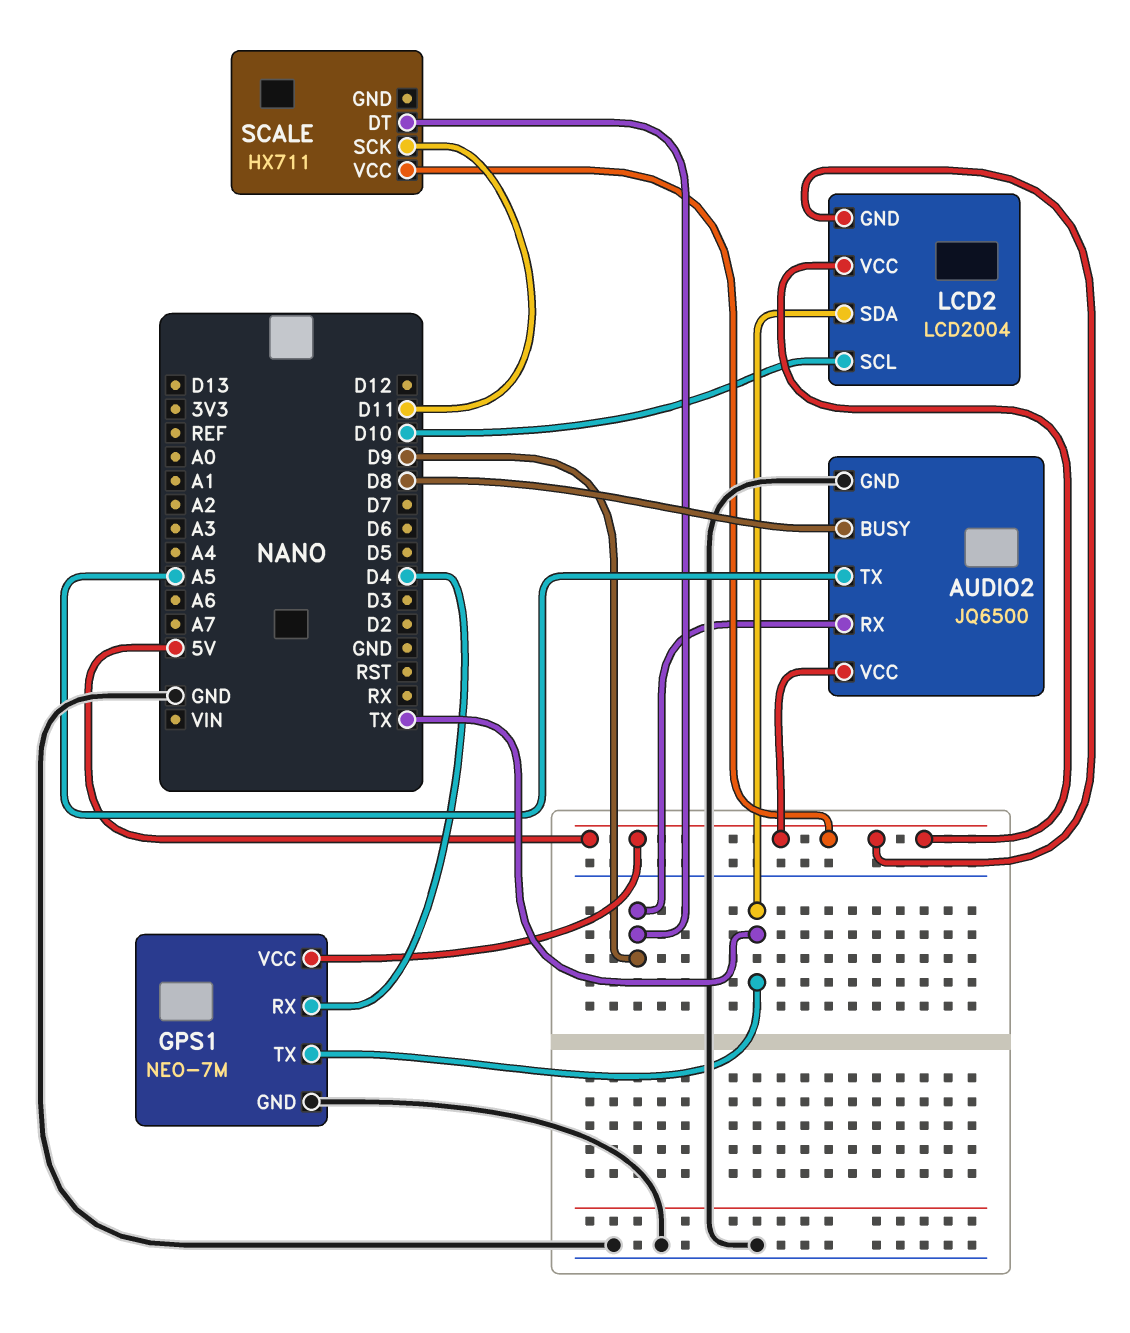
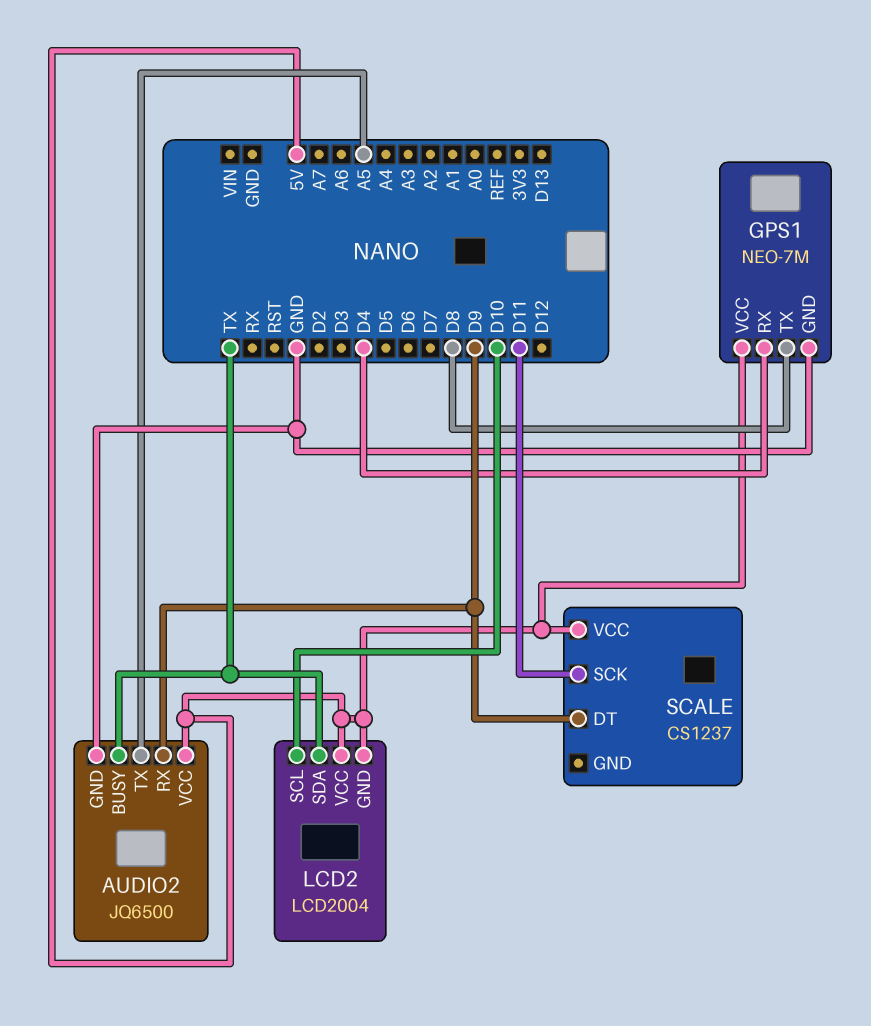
AUDIO2 pin BUSY: D8 -> TX
GPS1 pin TX: TX -> D8
SCALE: HX711 -> CS1237

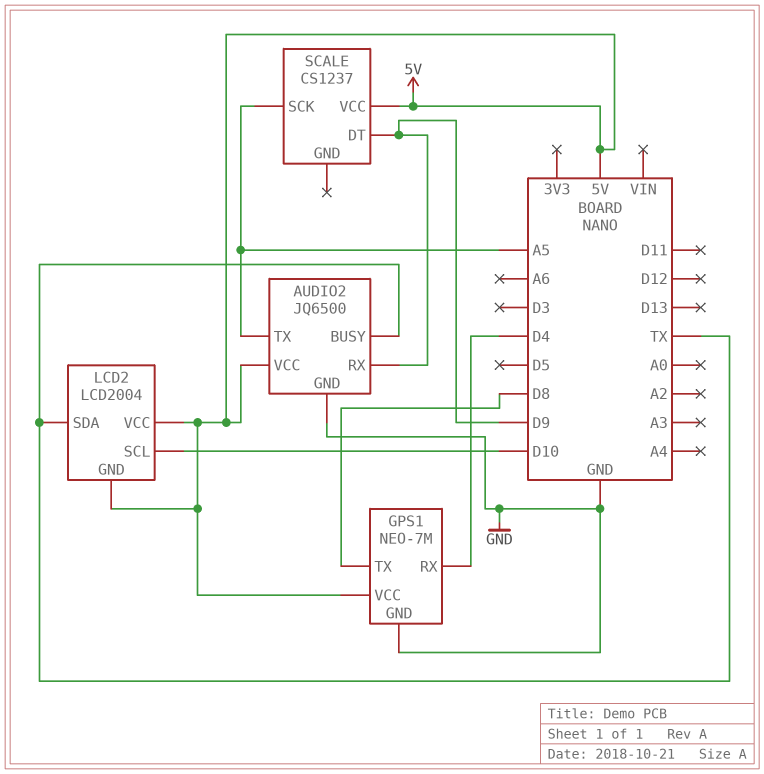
SCALE pin SCK: D11 -> A5

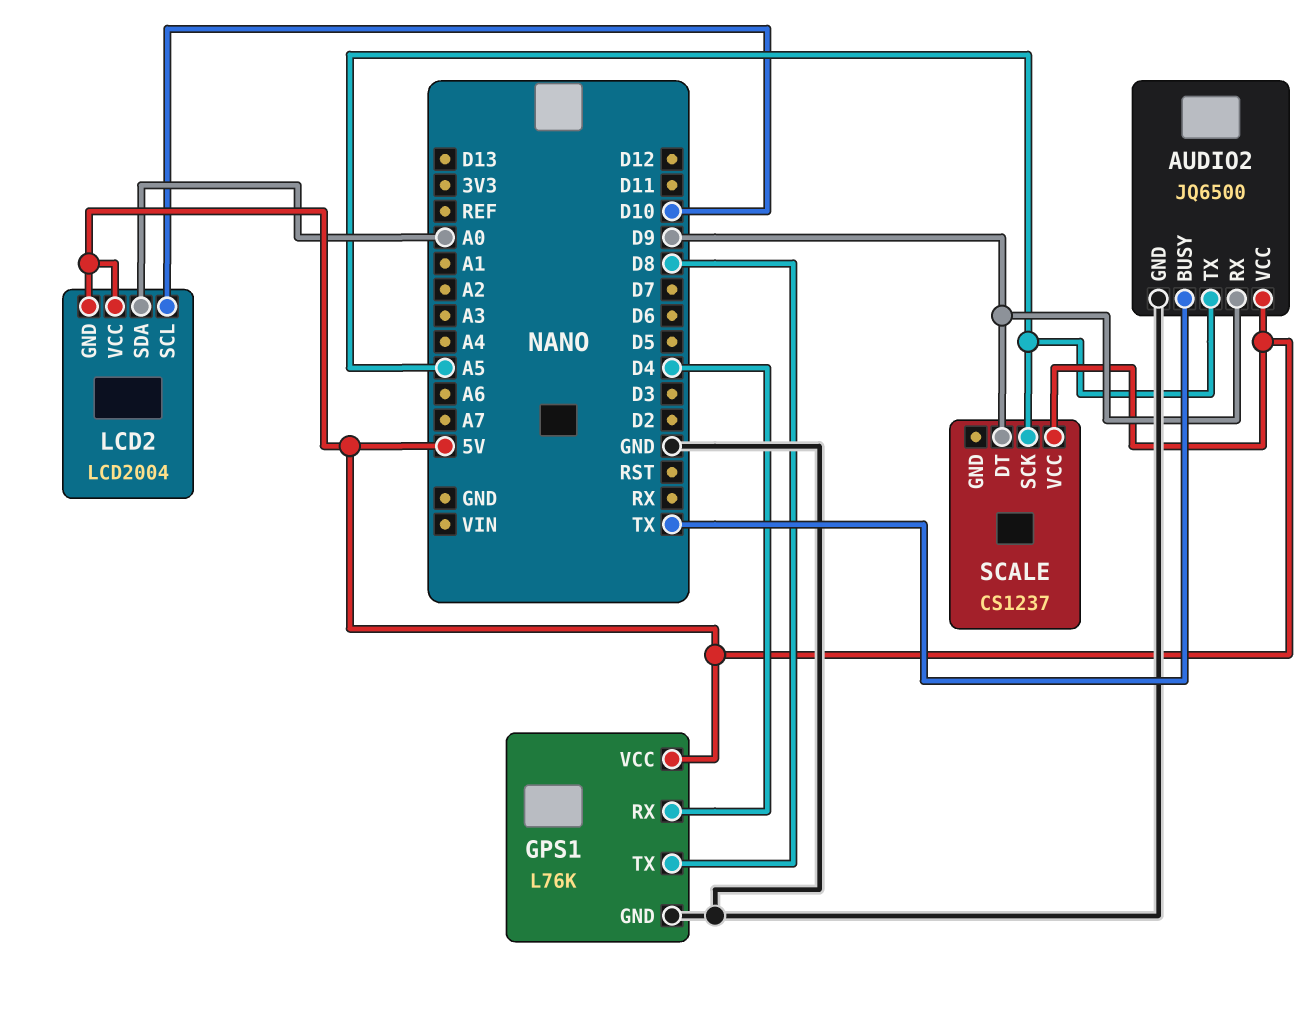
GPS1: NEO-7M -> L76K
LCD2 pin SDA: TX -> A0

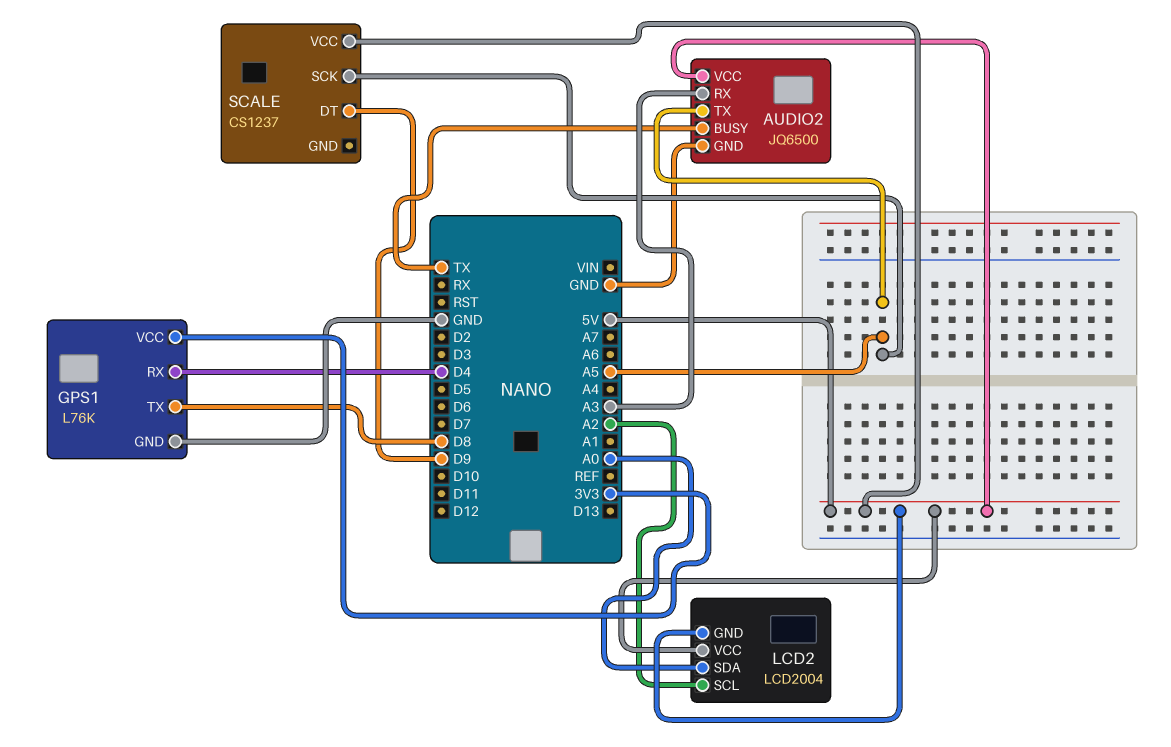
AUDIO2 pin RX: D9 -> A3
GPS1 pin VCC: 5V -> 3V3
LCD2 pin SCL: D10 -> A2

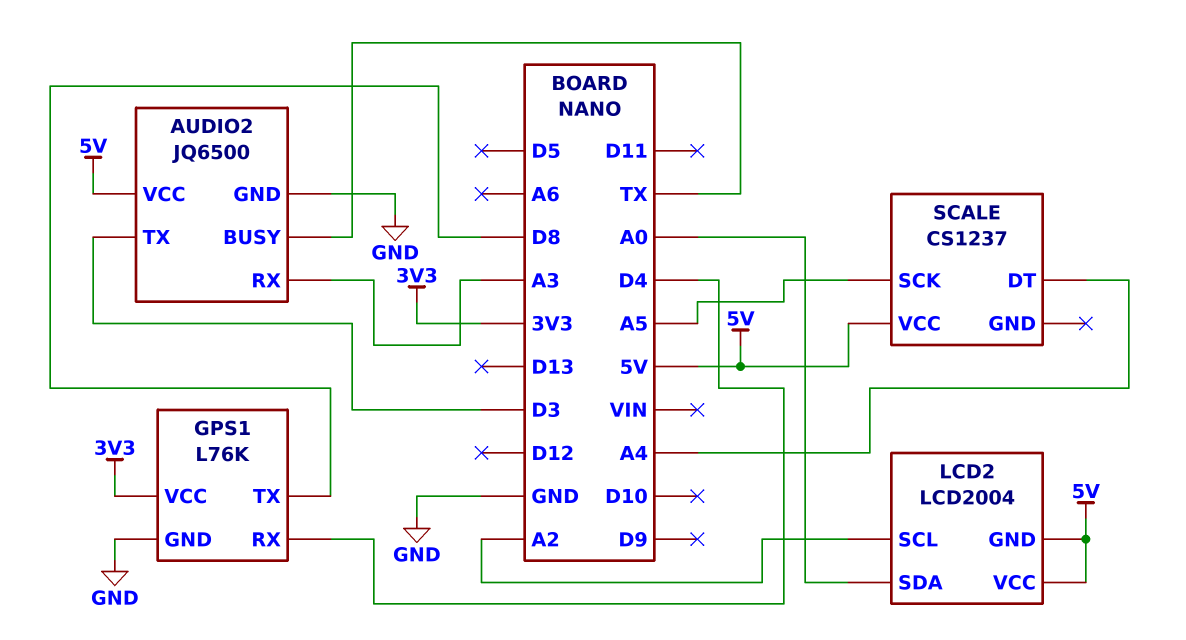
AUDIO2 pin TX: A5 -> D3
SCALE pin DT: D9 -> A4

